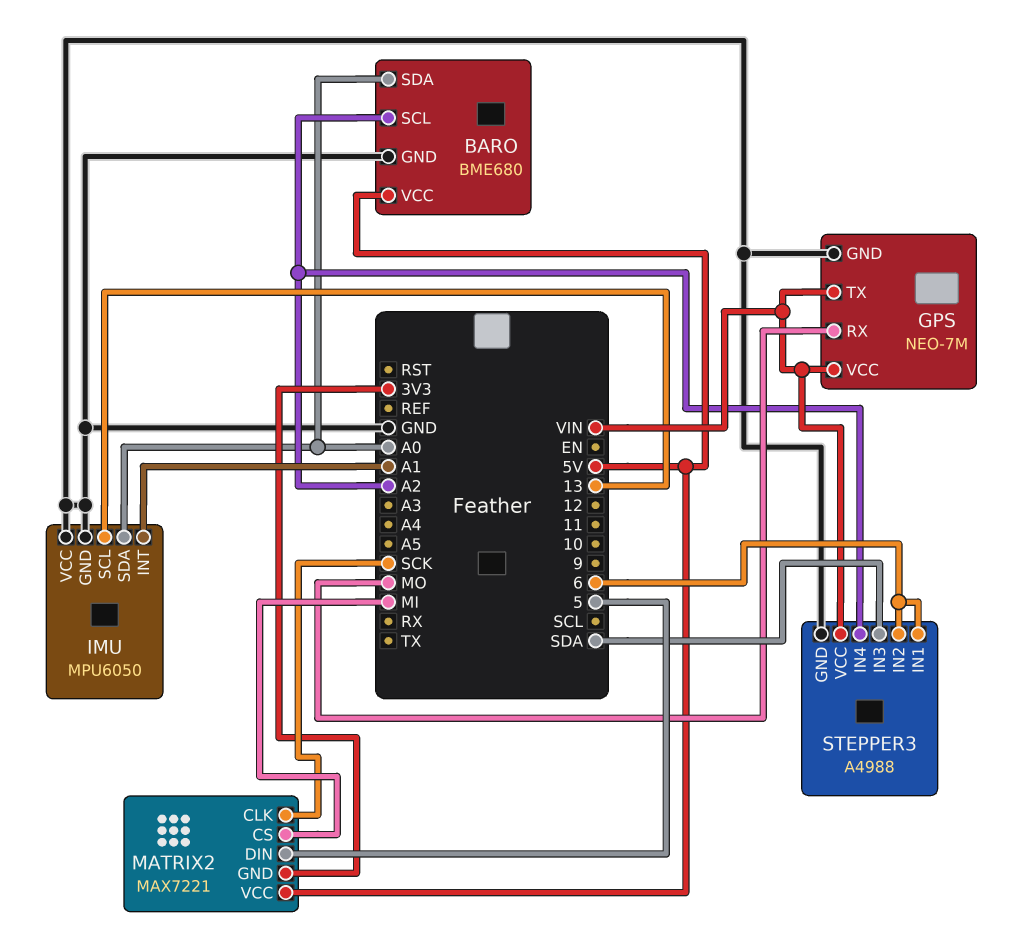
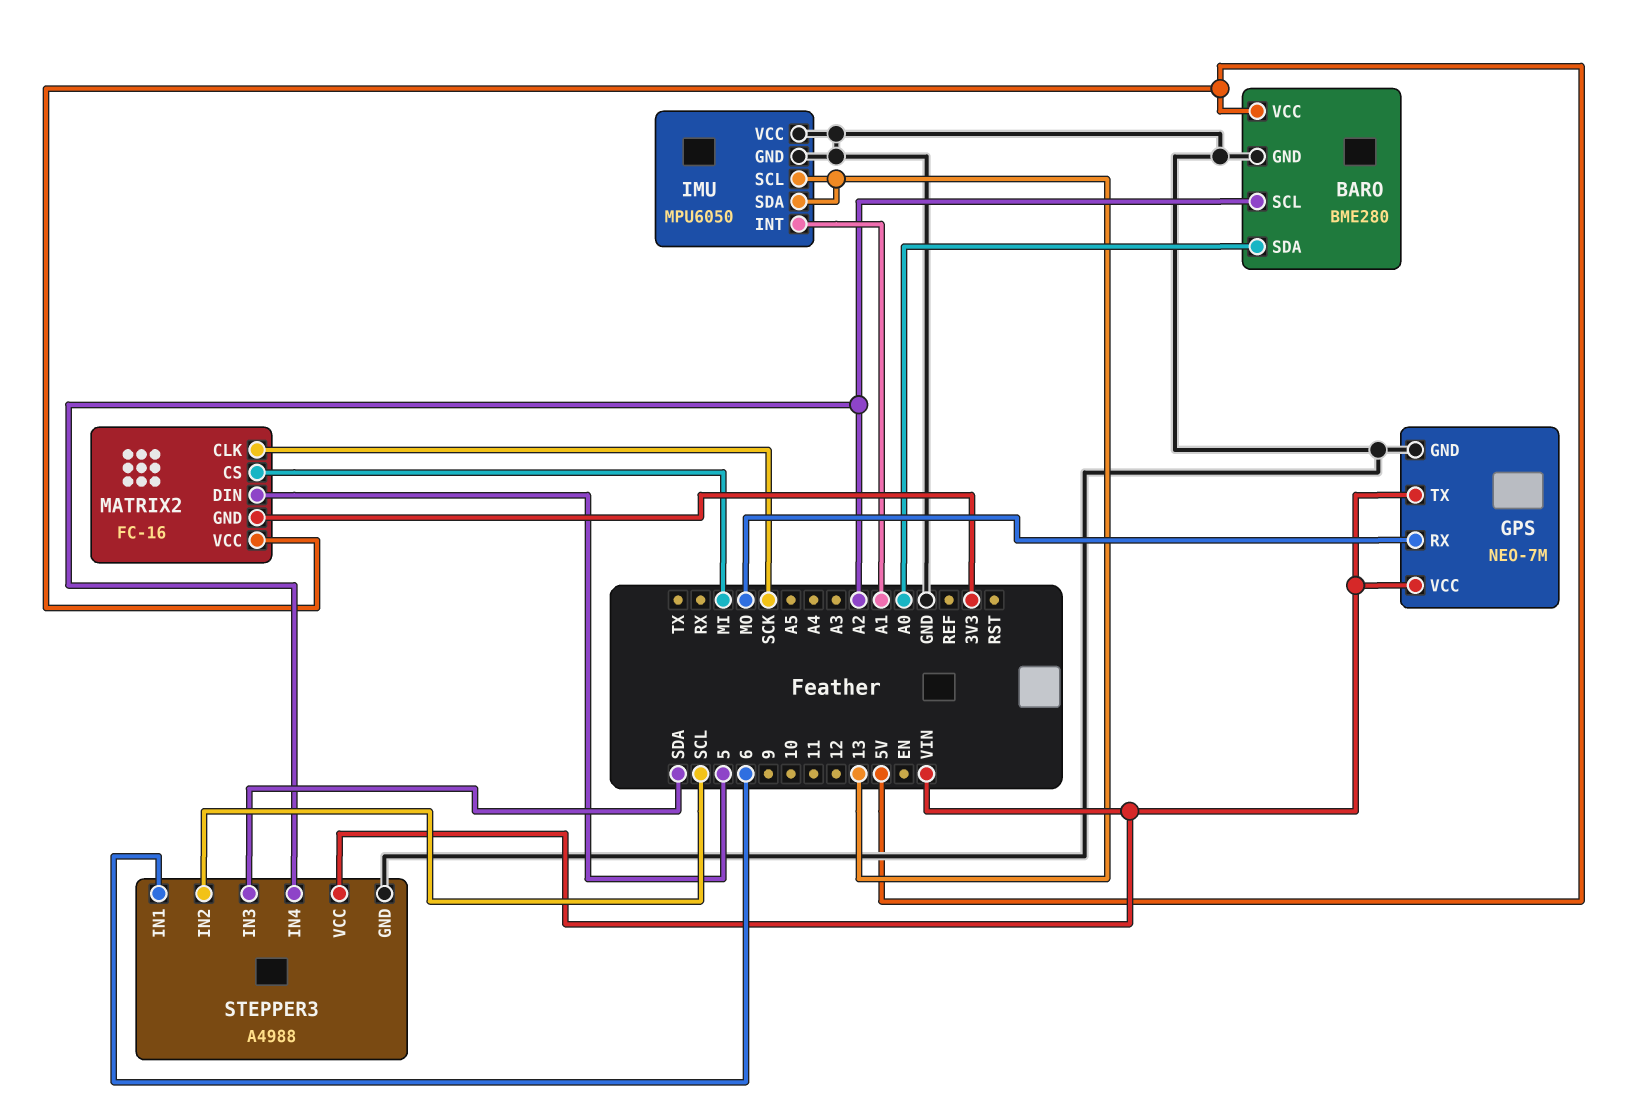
BARO: BME680 -> BME280
IMU pin SDA: A0 -> 13
MATRIX2: MAX7221 -> FC-16
STEPPER3 pin IN2: 6 -> SCL

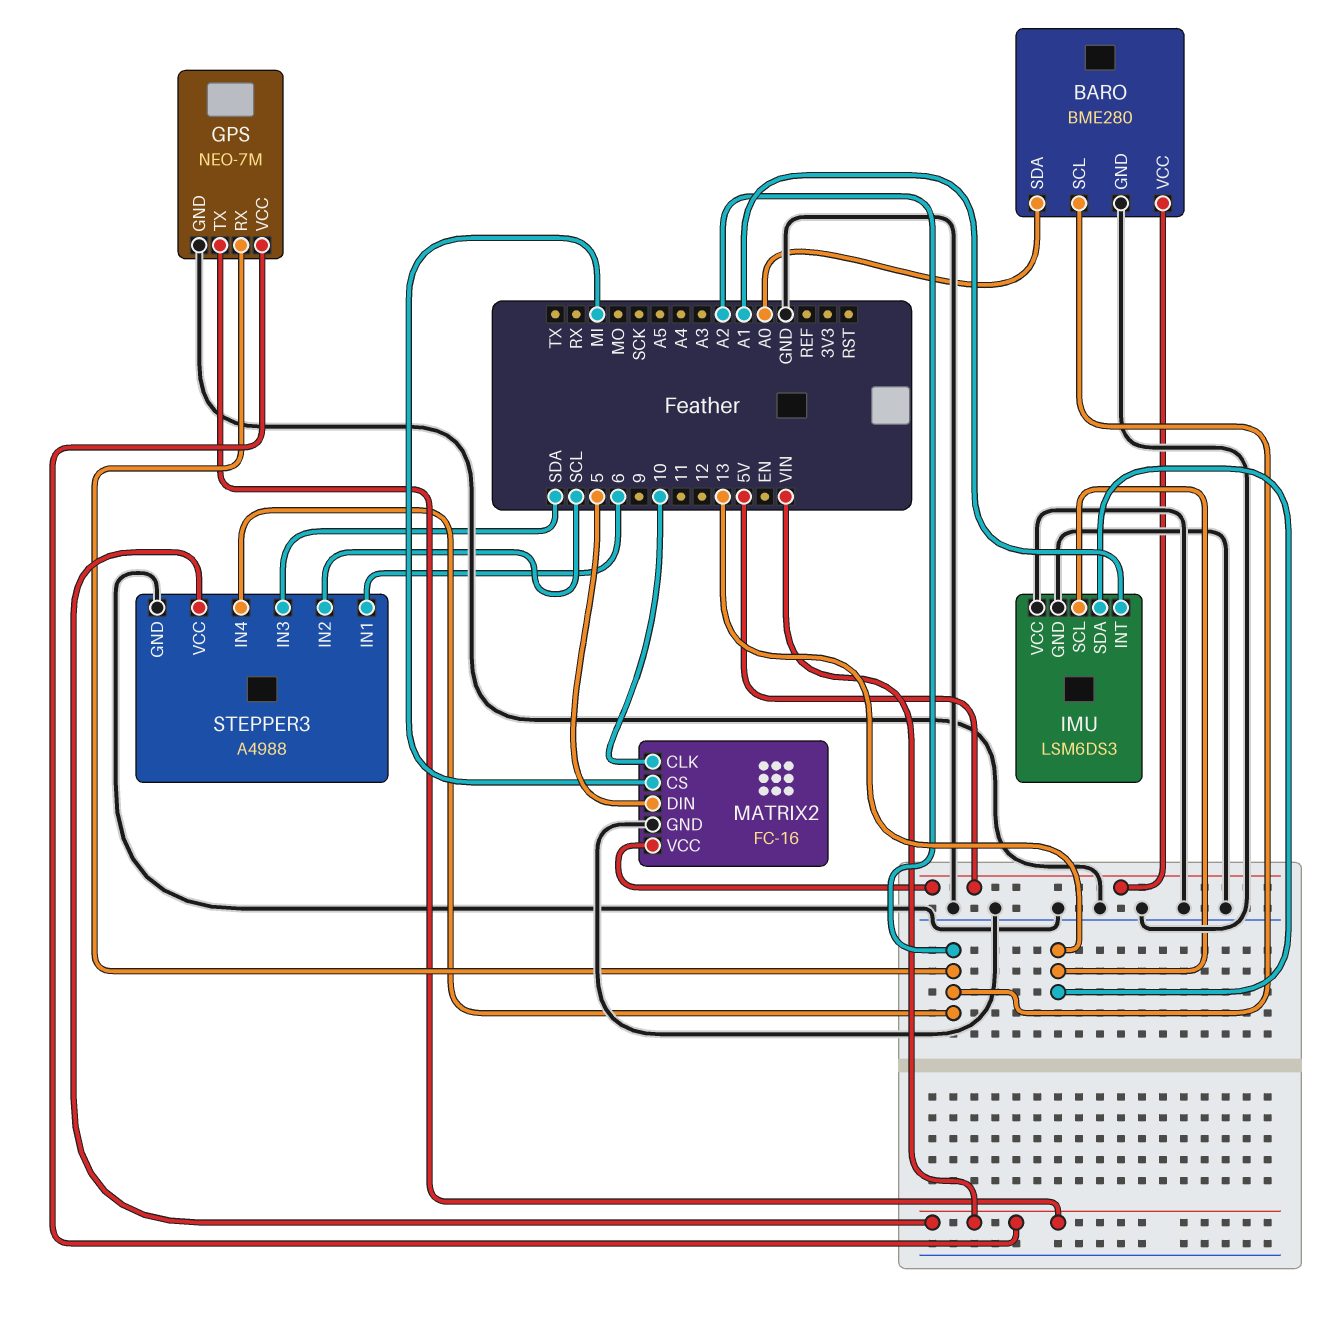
GPS pin RX: MO -> A2
IMU: MPU6050 -> LSM6DS3
MATRIX2 pin CLK: SCK -> 10
MATRIX2 pin GND: 3V3 -> GND

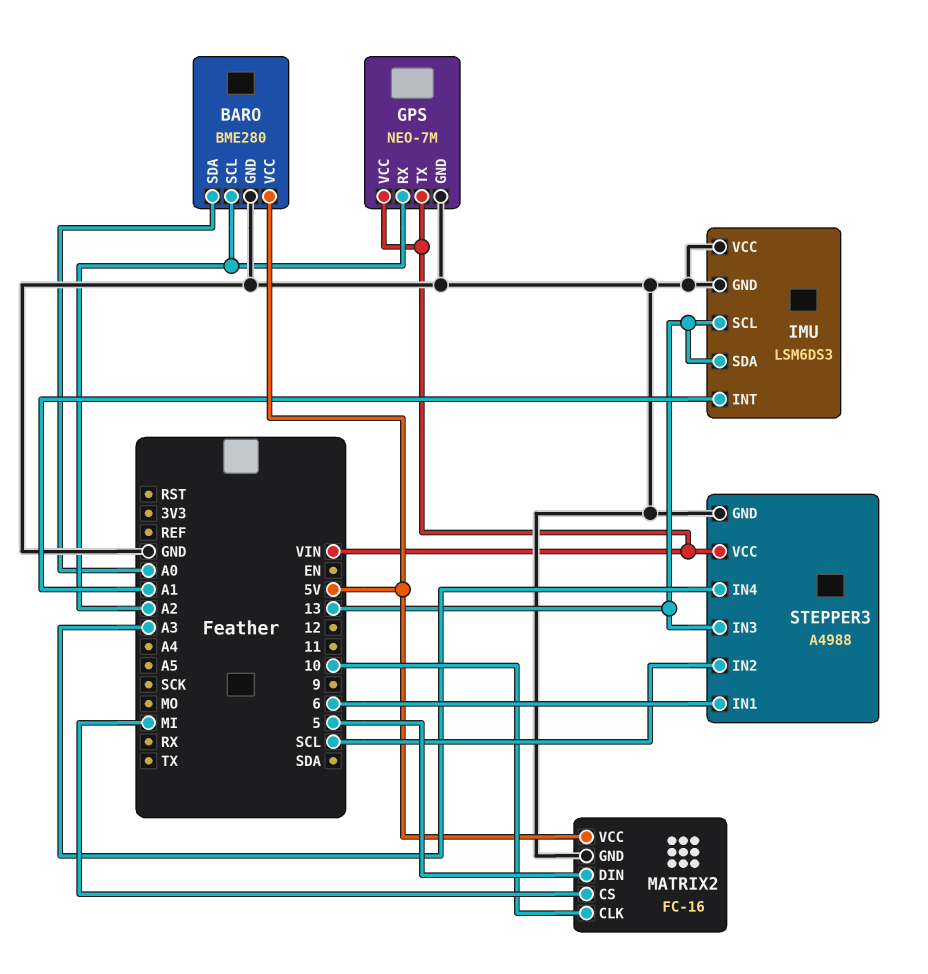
STEPPER3 pin IN3: SDA -> 13
STEPPER3 pin IN4: A2 -> A3

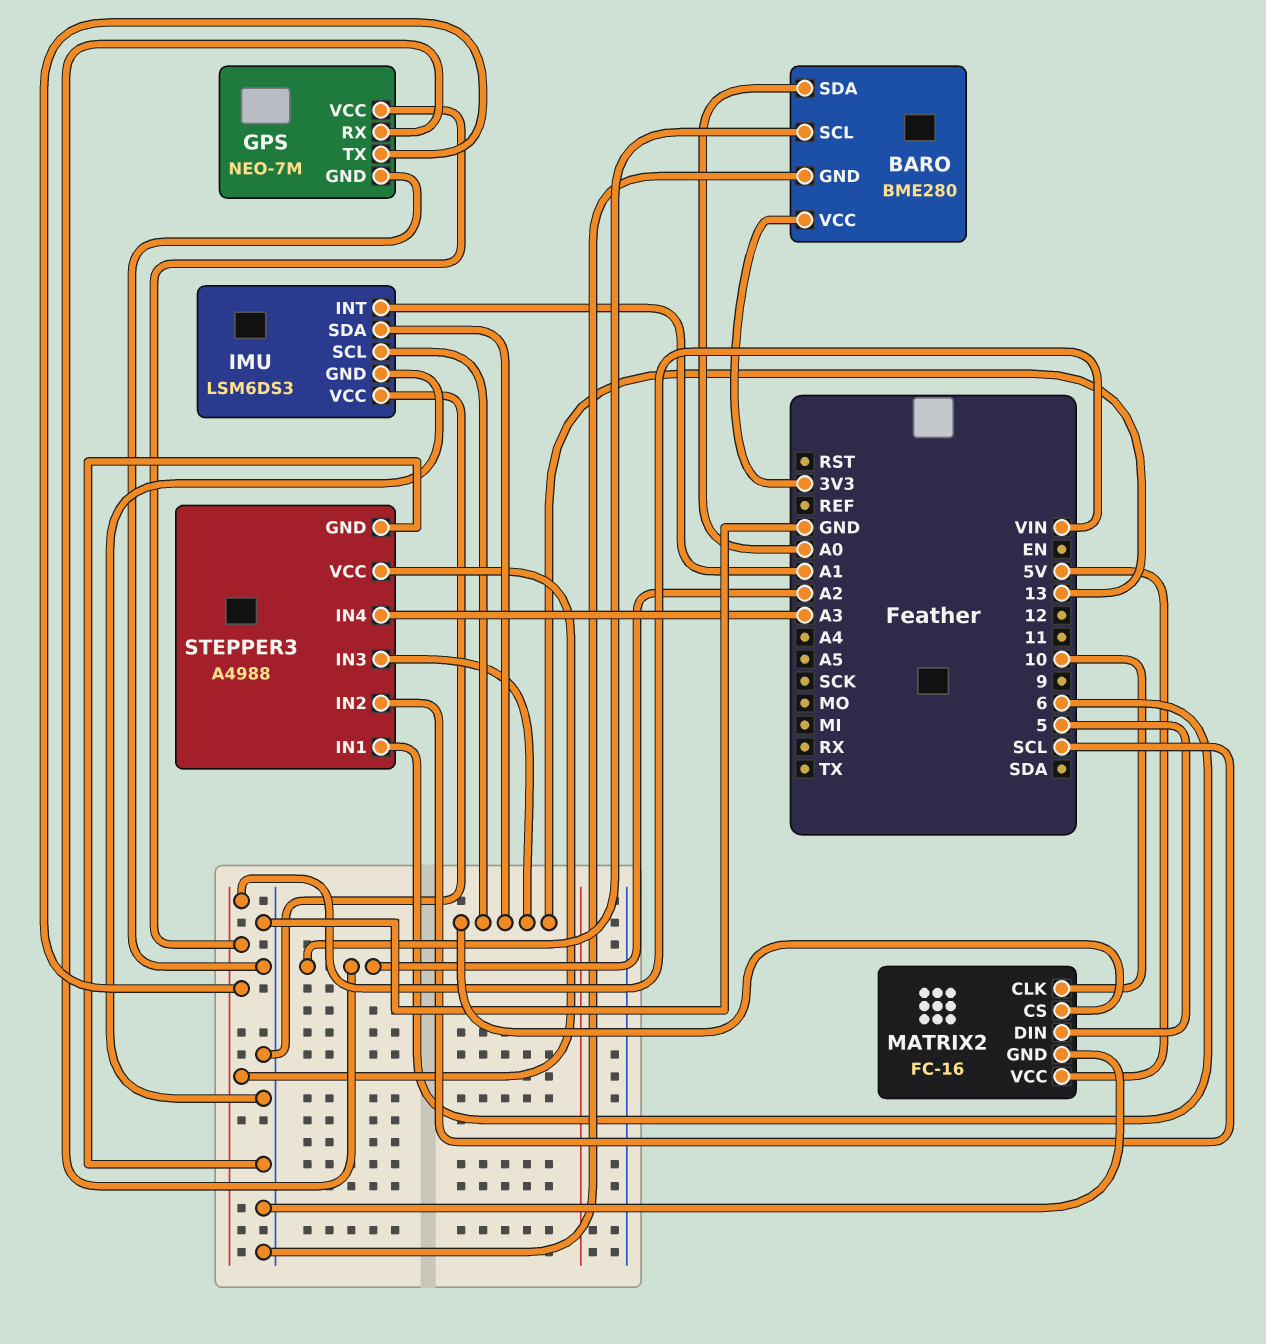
BARO pin VCC: 5V -> 3V3
MATRIX2 pin CS: MI -> 13

